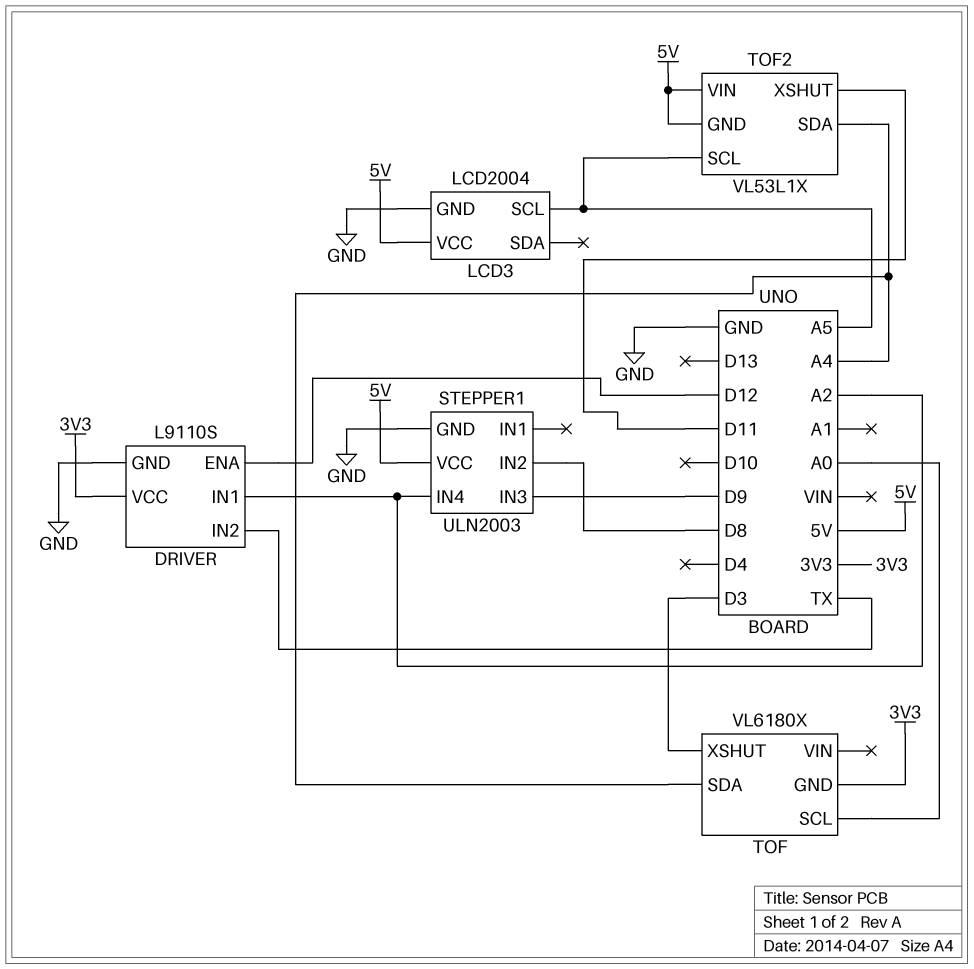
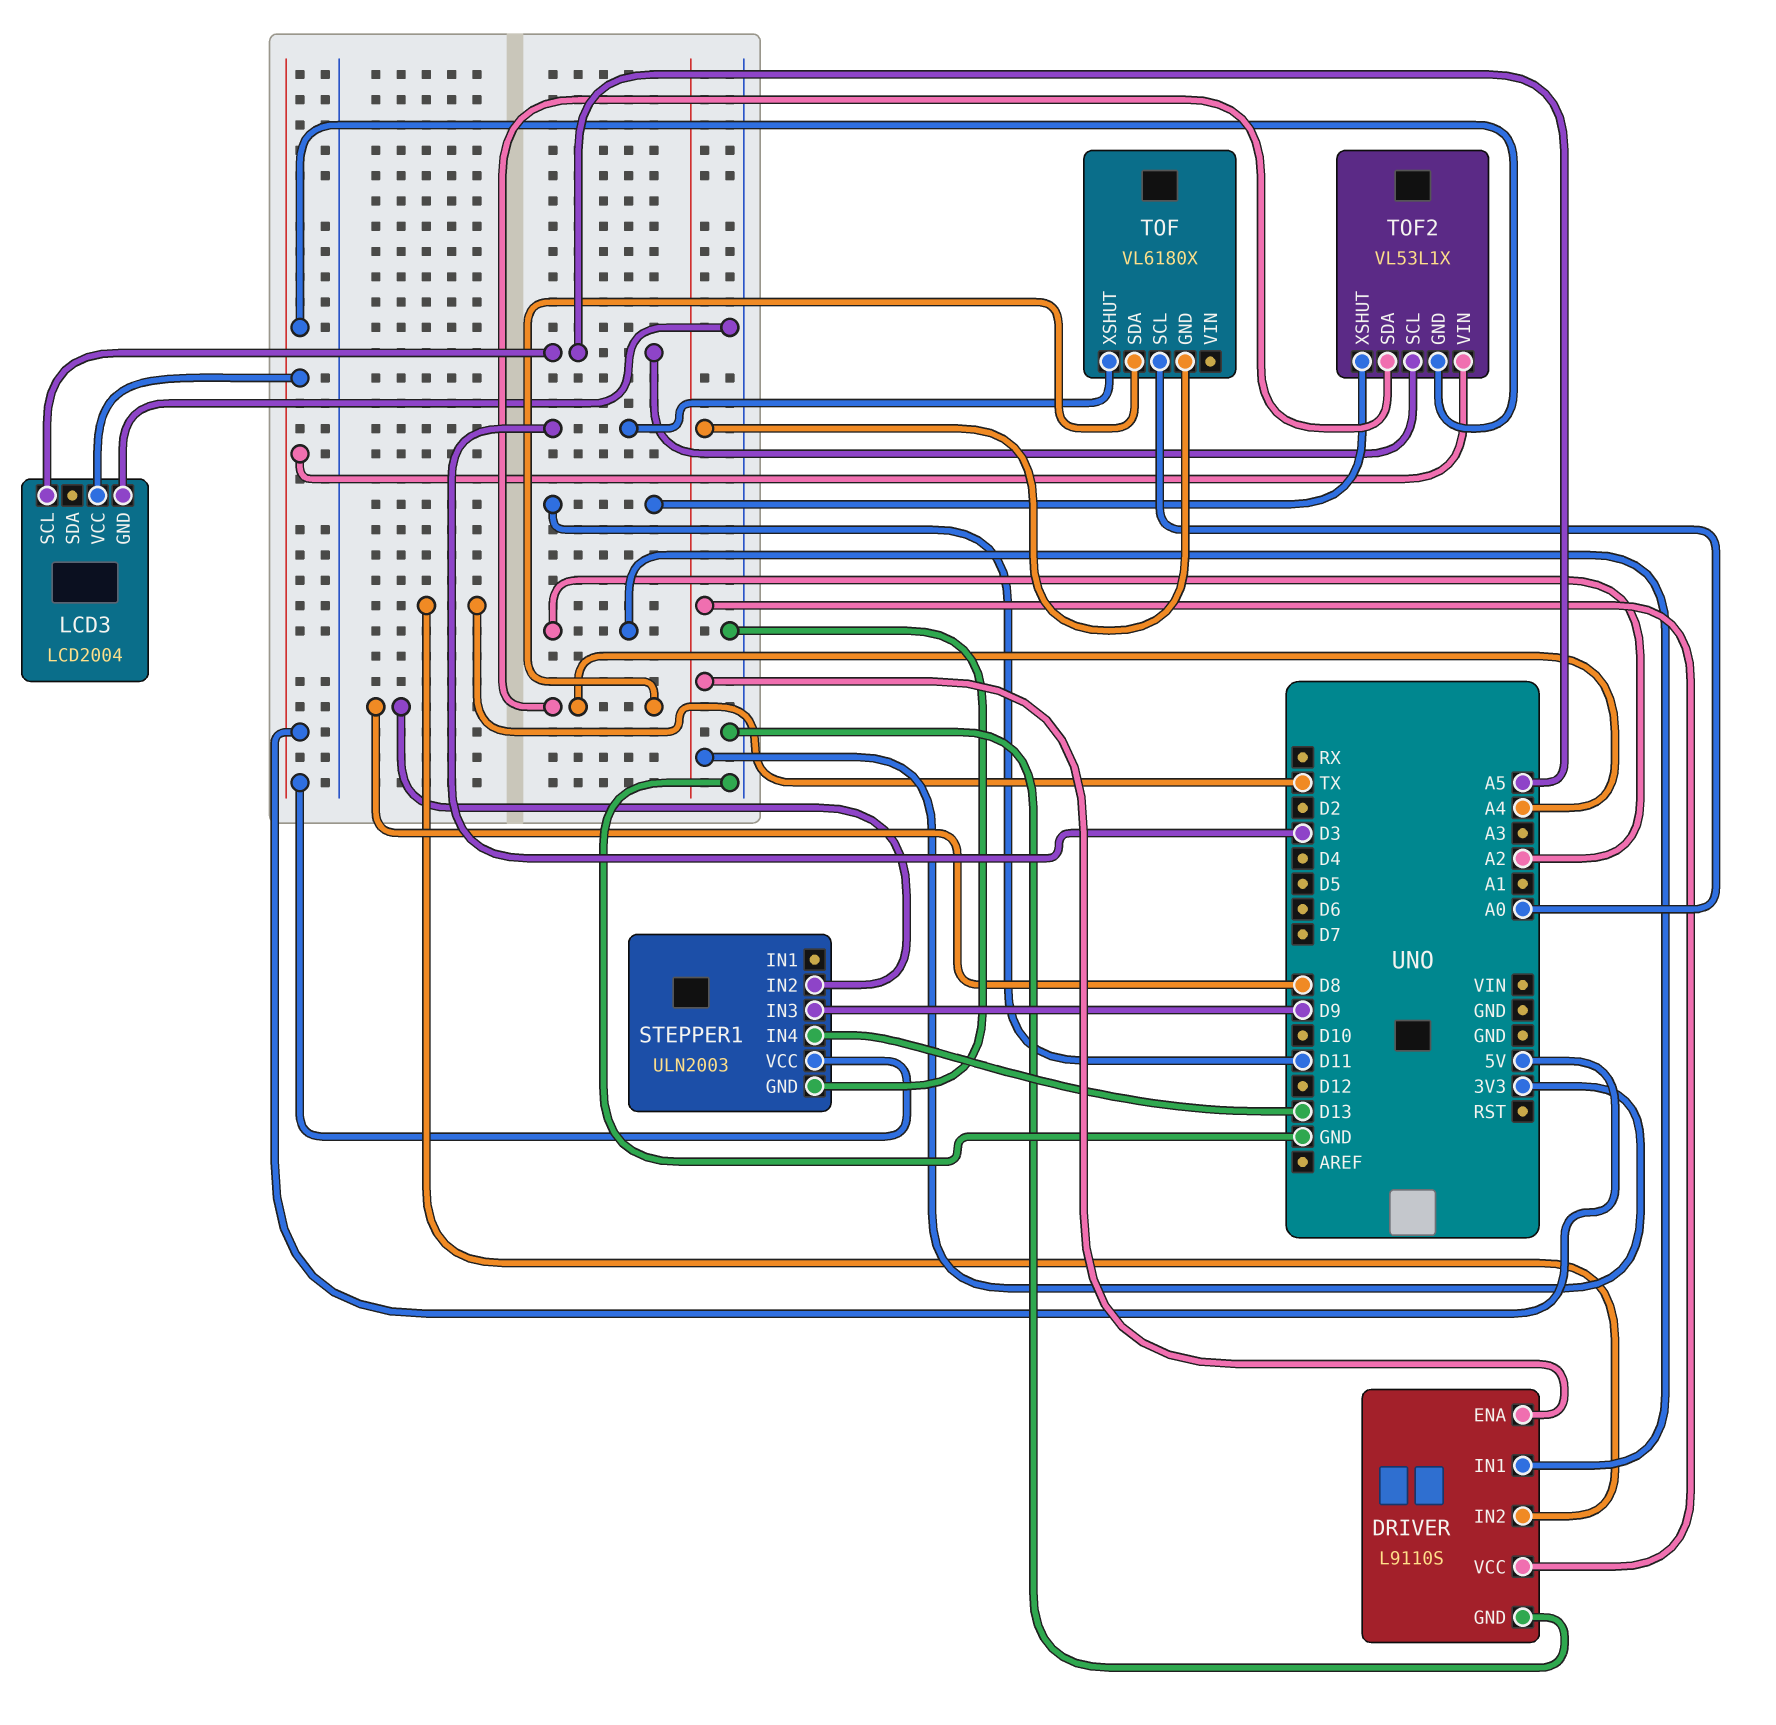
DRIVER pin ENA: D12 -> 3V3
STEPPER1 pin IN4: A2 -> D13

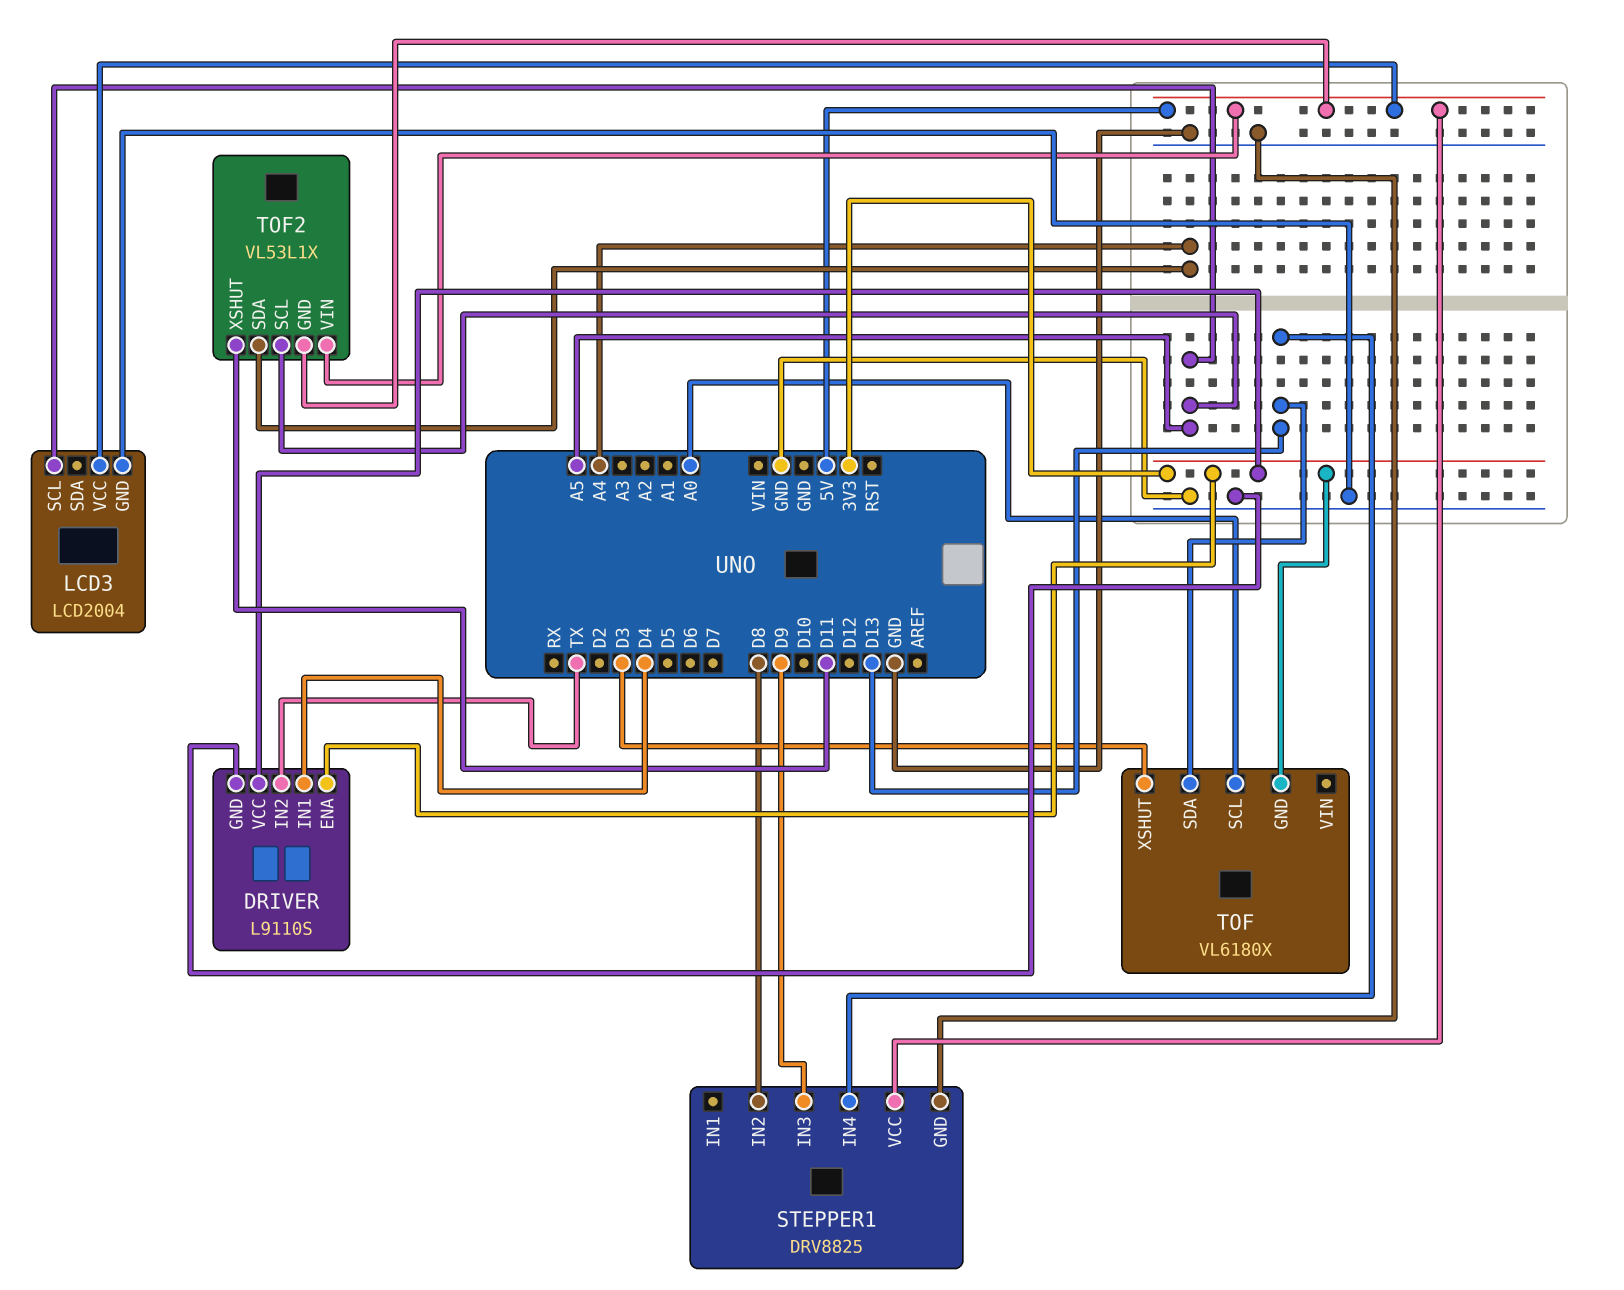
DRIVER pin IN1: A2 -> D4
STEPPER1: ULN2003 -> DRV8825
TOF pin SDA: A4 -> D13

